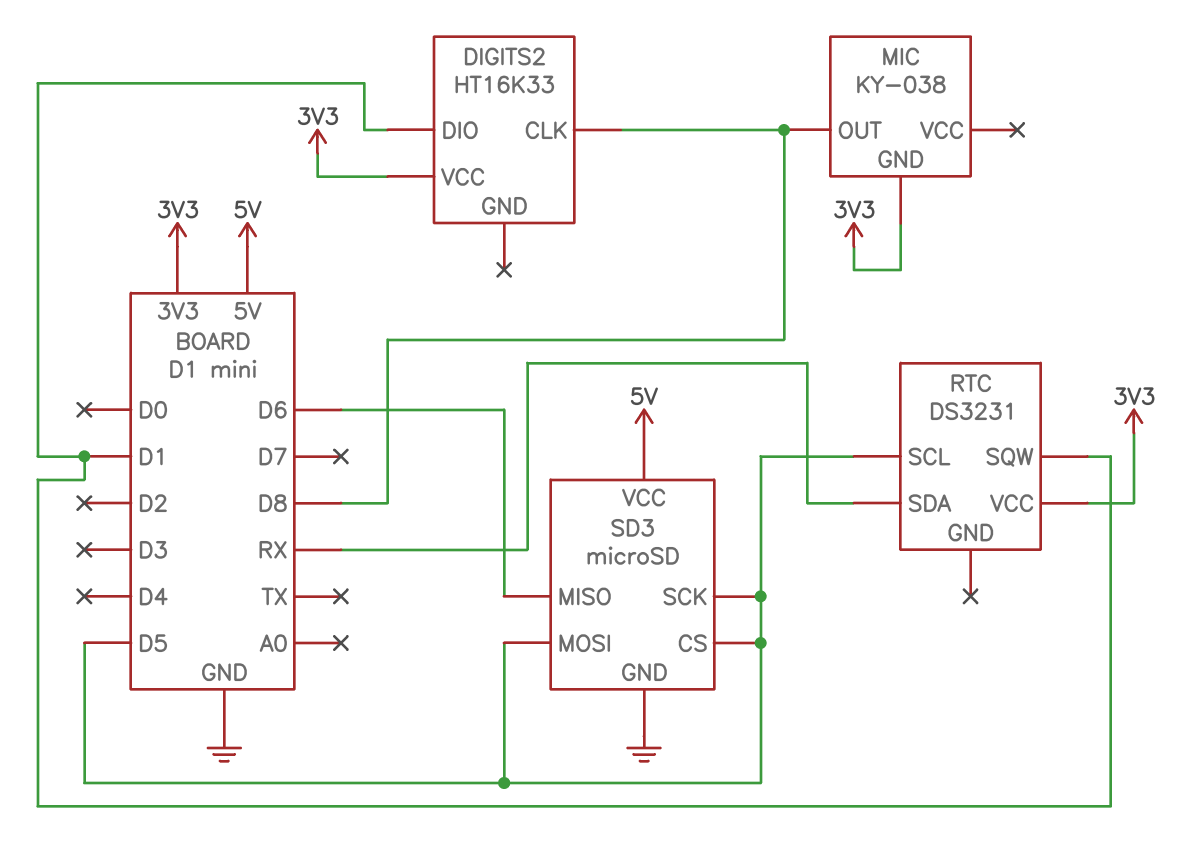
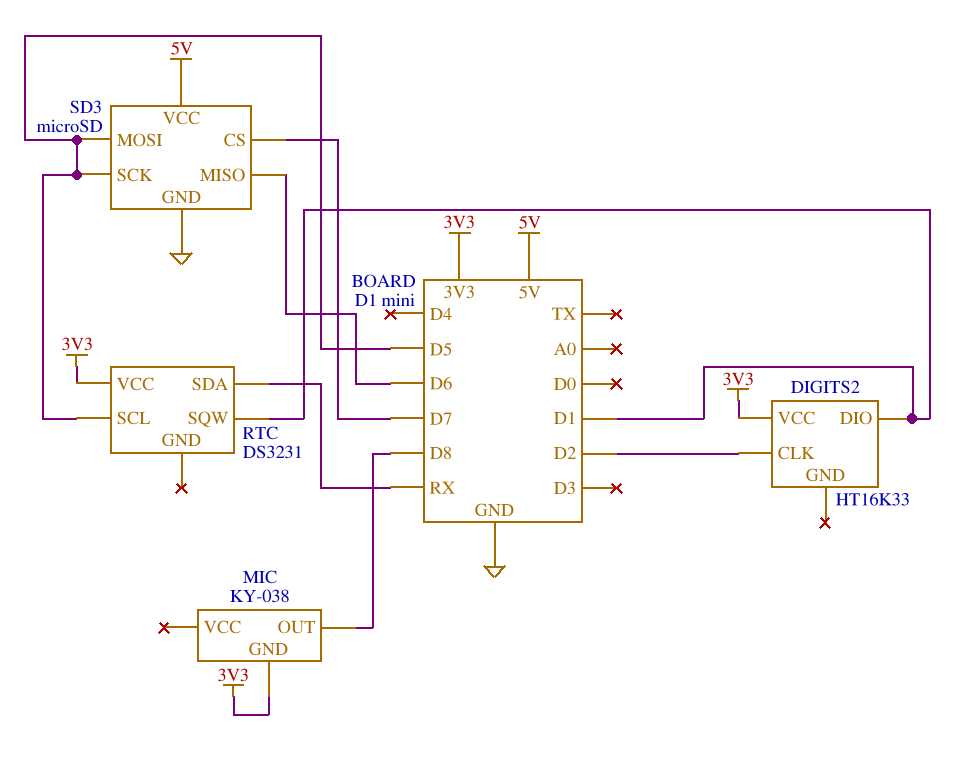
DIGITS2 pin CLK: D8 -> D2
SD3 pin CS: D5 -> D7

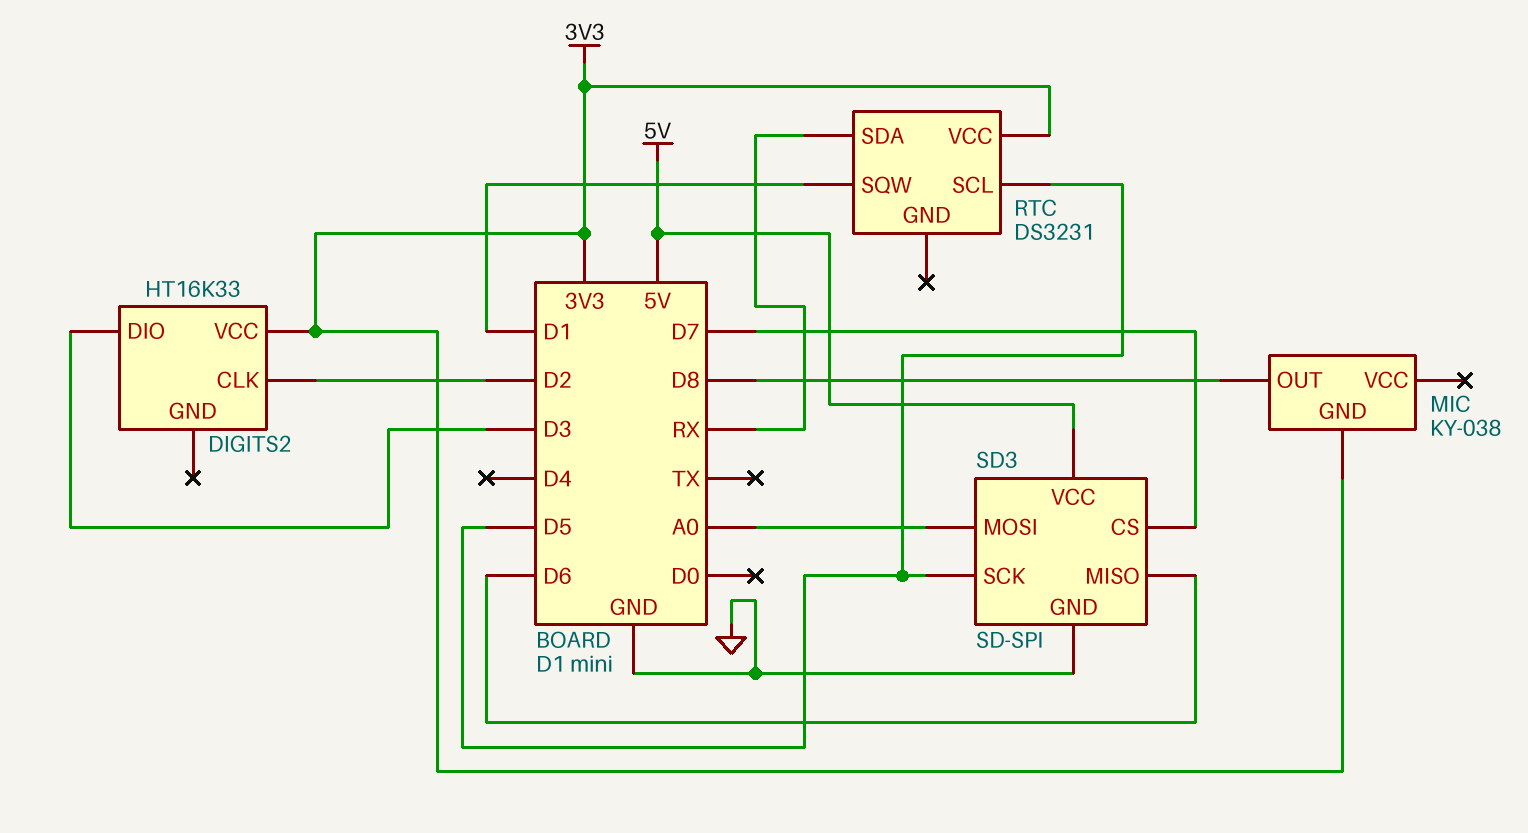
DIGITS2 pin DIO: D1 -> D3
SD3: microSD -> SD-SPI
SD3 pin MOSI: D5 -> A0

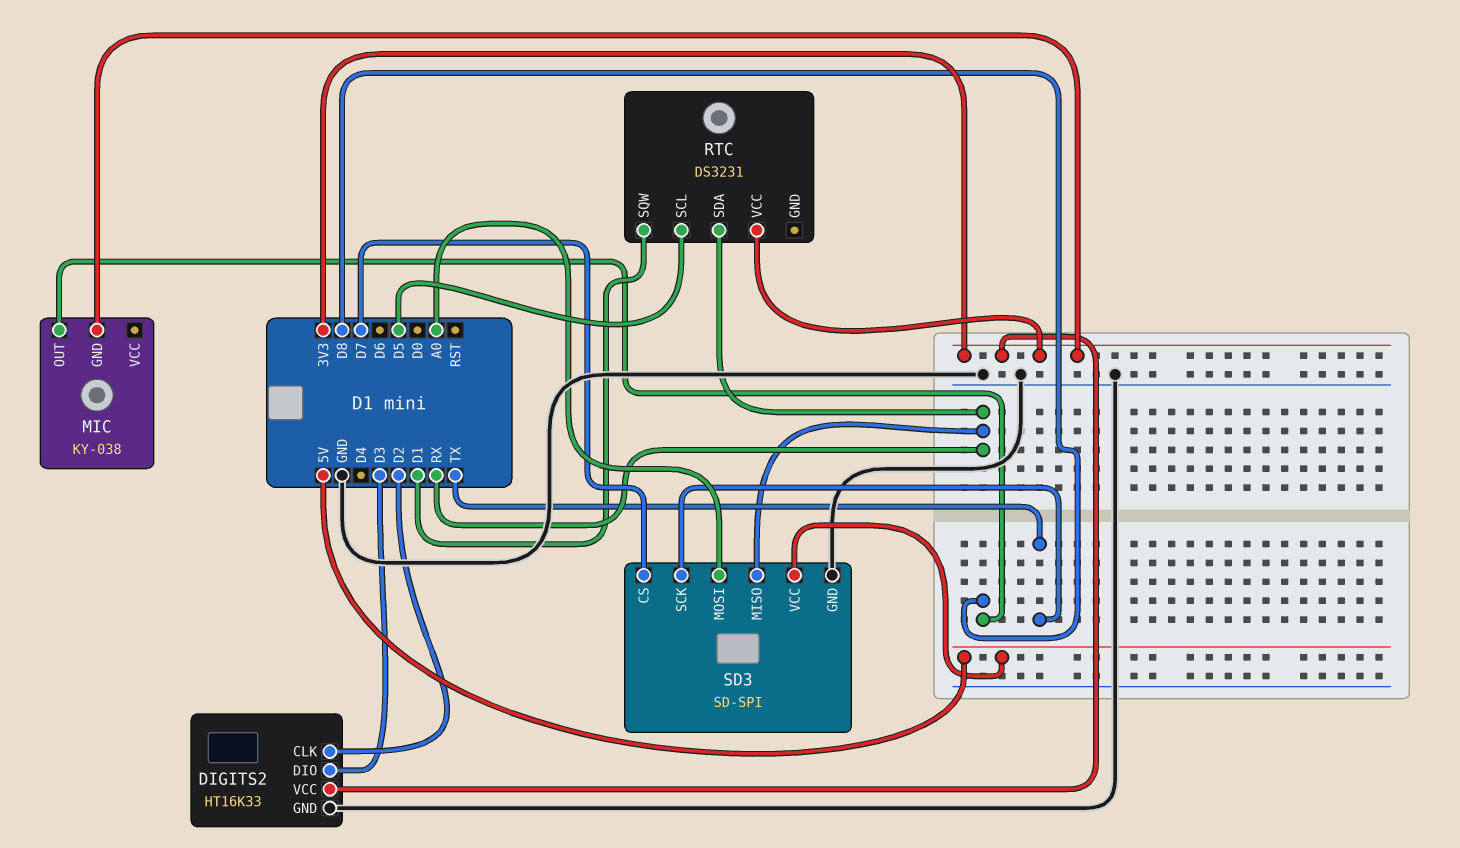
DIGITS2 pin GND: none -> GND
SD3 pin MISO: D6 -> RX
SD3 pin SCK: D5 -> TX

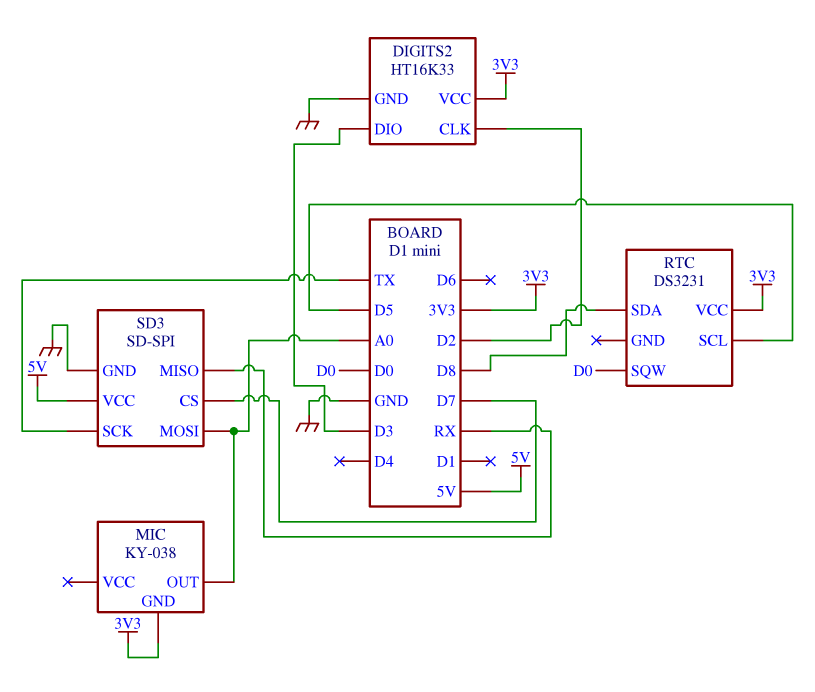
MIC pin OUT: D8 -> A0
RTC pin SDA: RX -> D8
RTC pin SQW: D1 -> D0

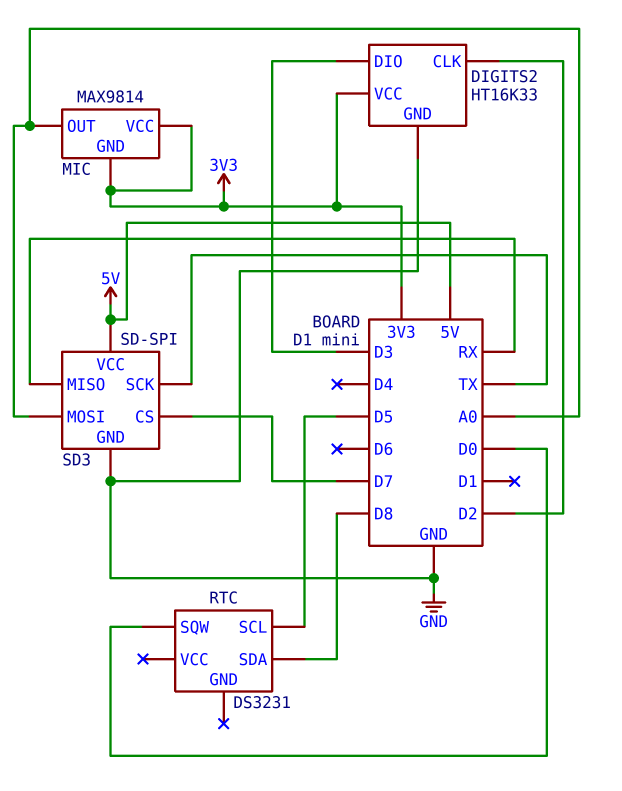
MIC: KY-038 -> MAX9814
MIC pin VCC: none -> 3V3
RTC pin VCC: 3V3 -> none

